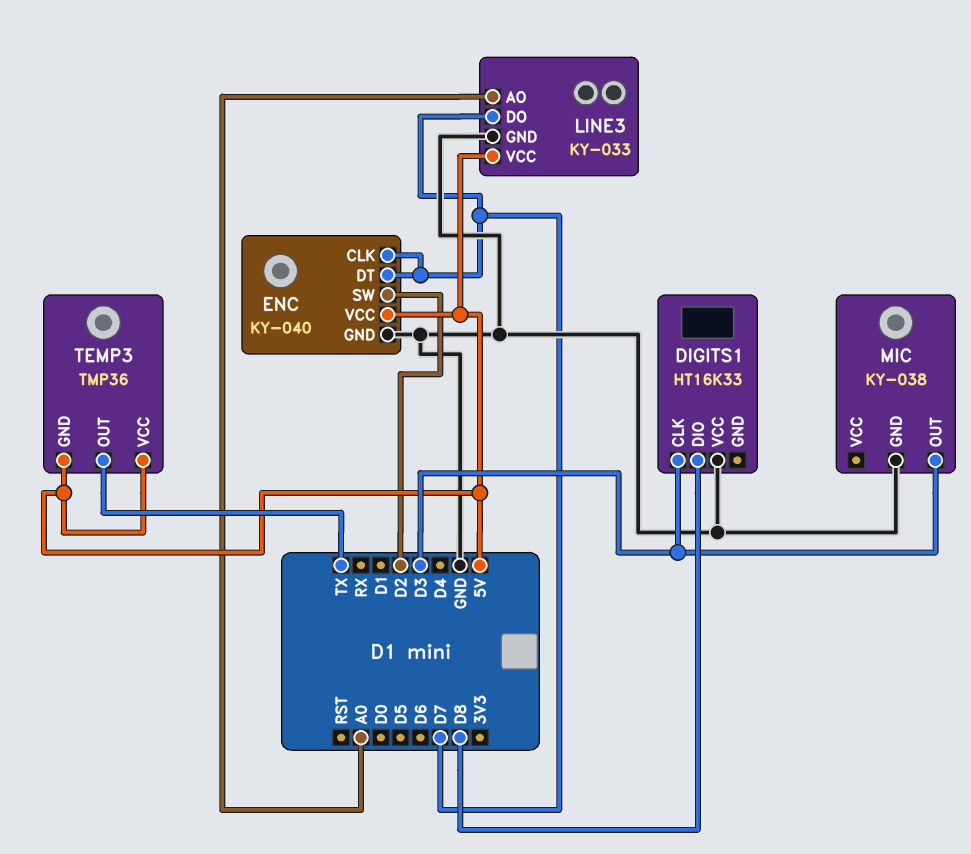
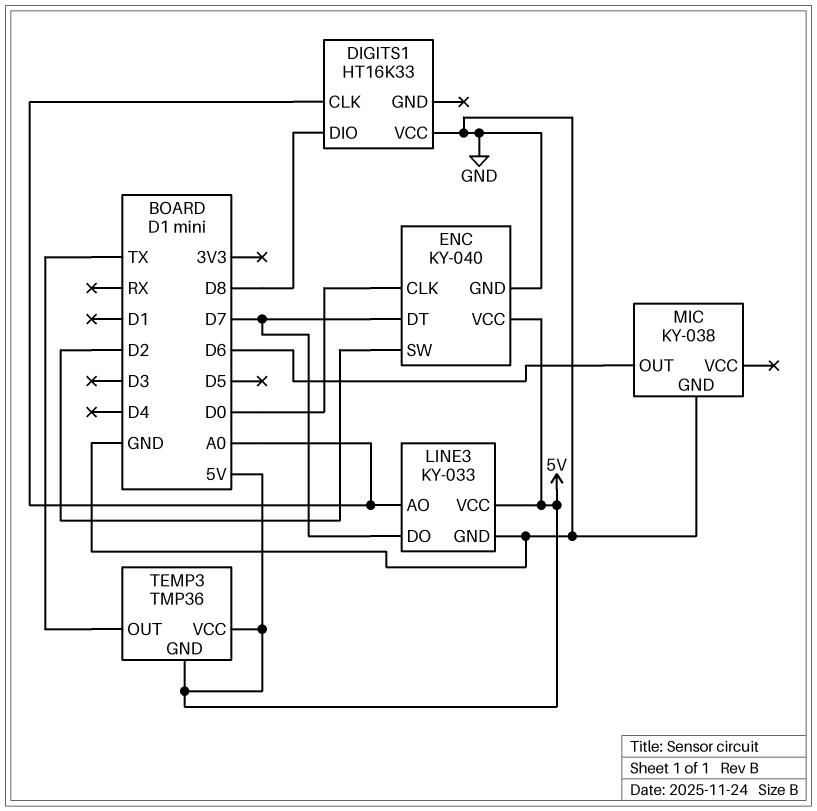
DIGITS1 pin CLK: D3 -> A0
ENC pin CLK: D7 -> D0
MIC pin OUT: D3 -> D6

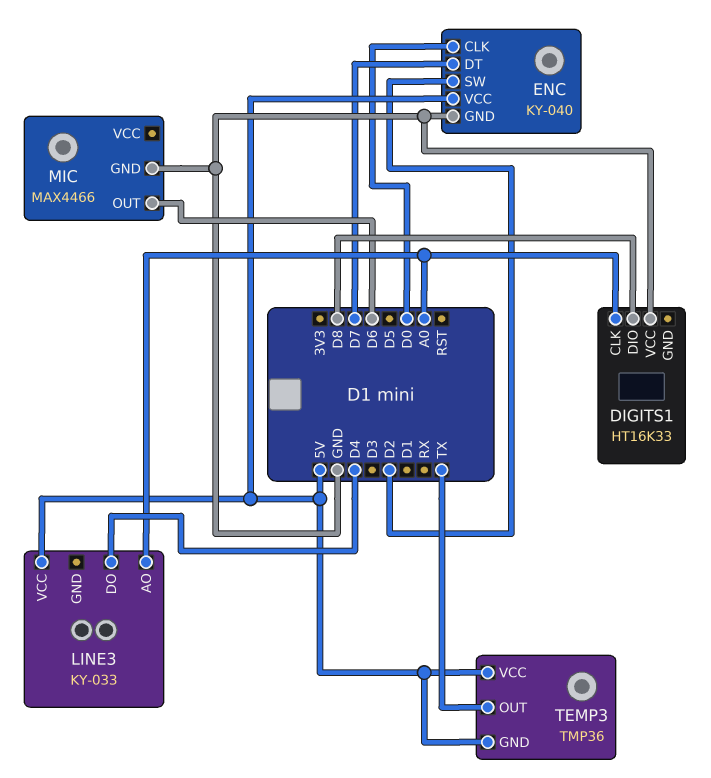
LINE3 pin DO: D7 -> D4
LINE3 pin GND: GND -> none
MIC: KY-038 -> MAX4466

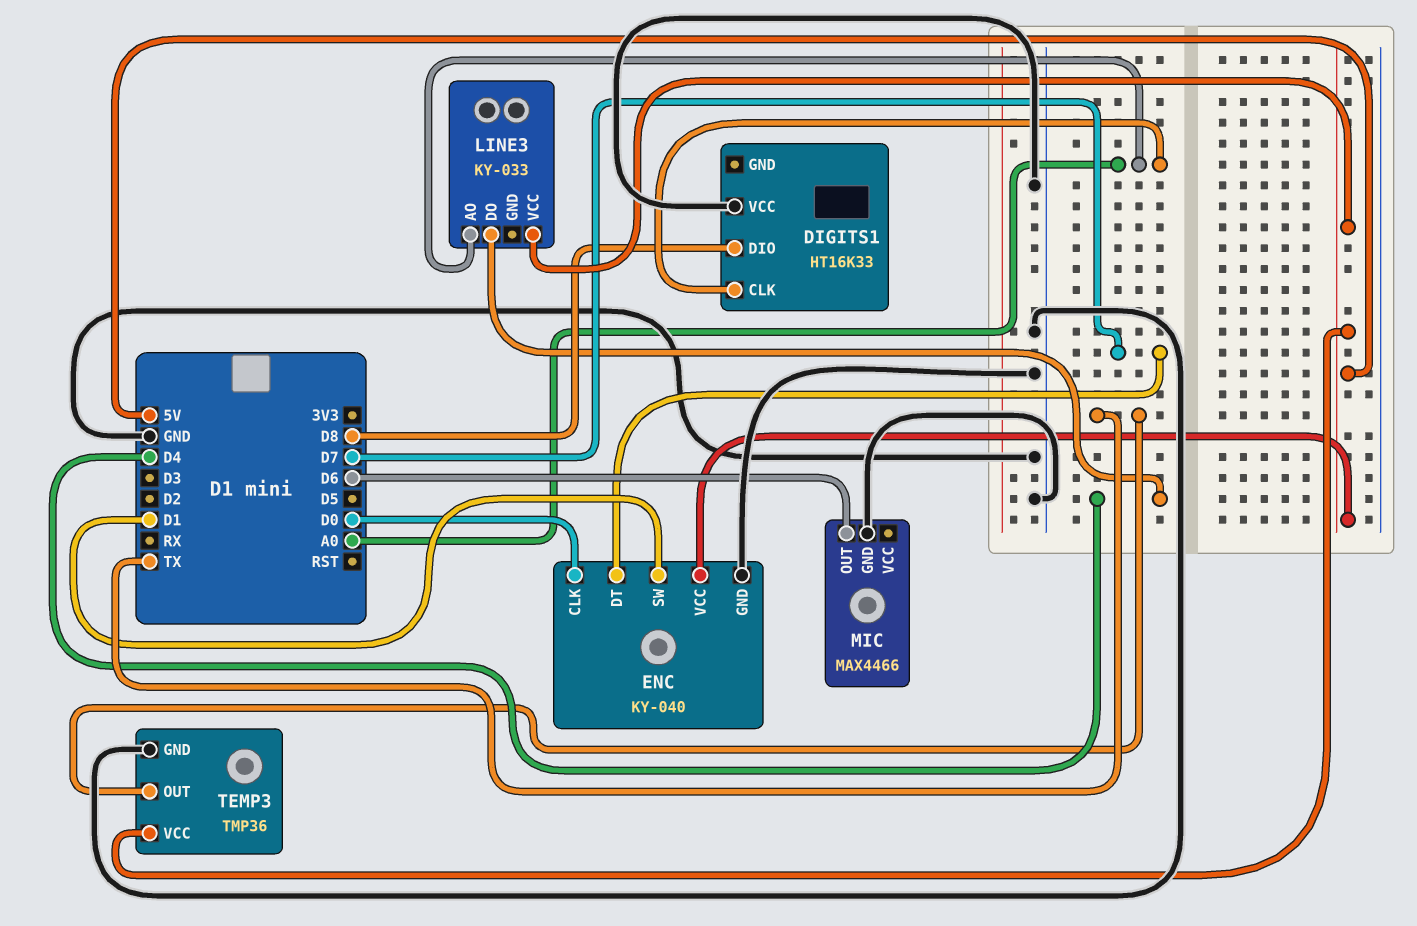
ENC pin SW: D2 -> D1
TEMP3 pin GND: 5V -> GND

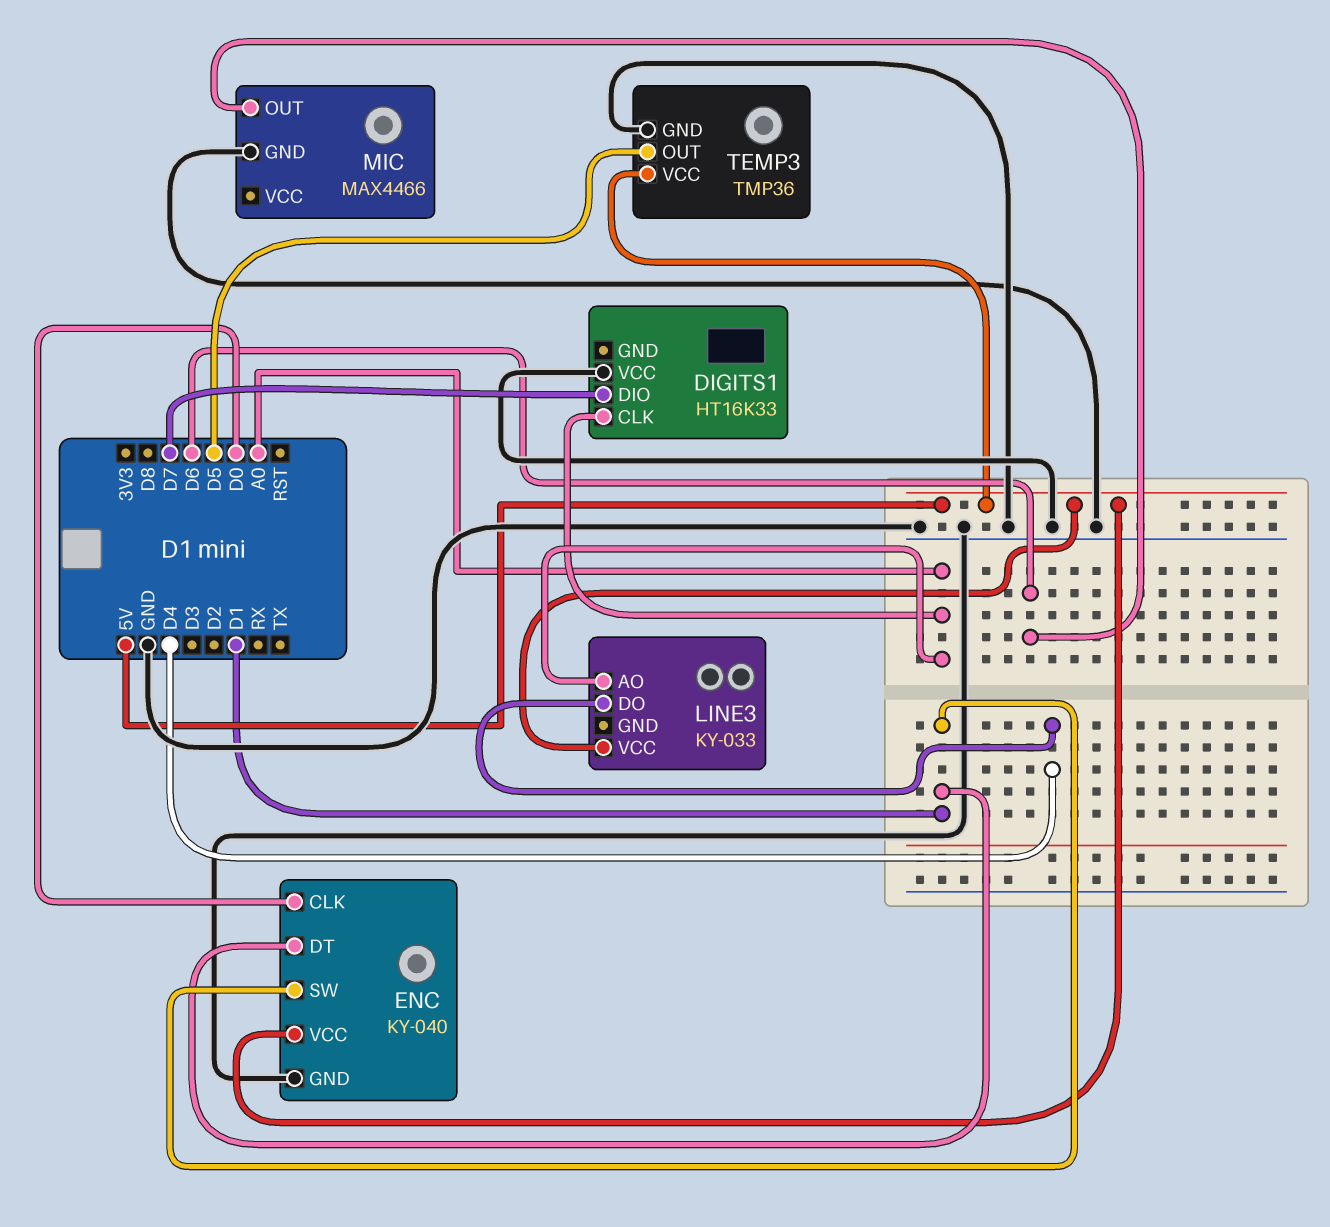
DIGITS1 pin DIO: D8 -> D7
ENC pin DT: D7 -> D1
TEMP3 pin OUT: TX -> D5

